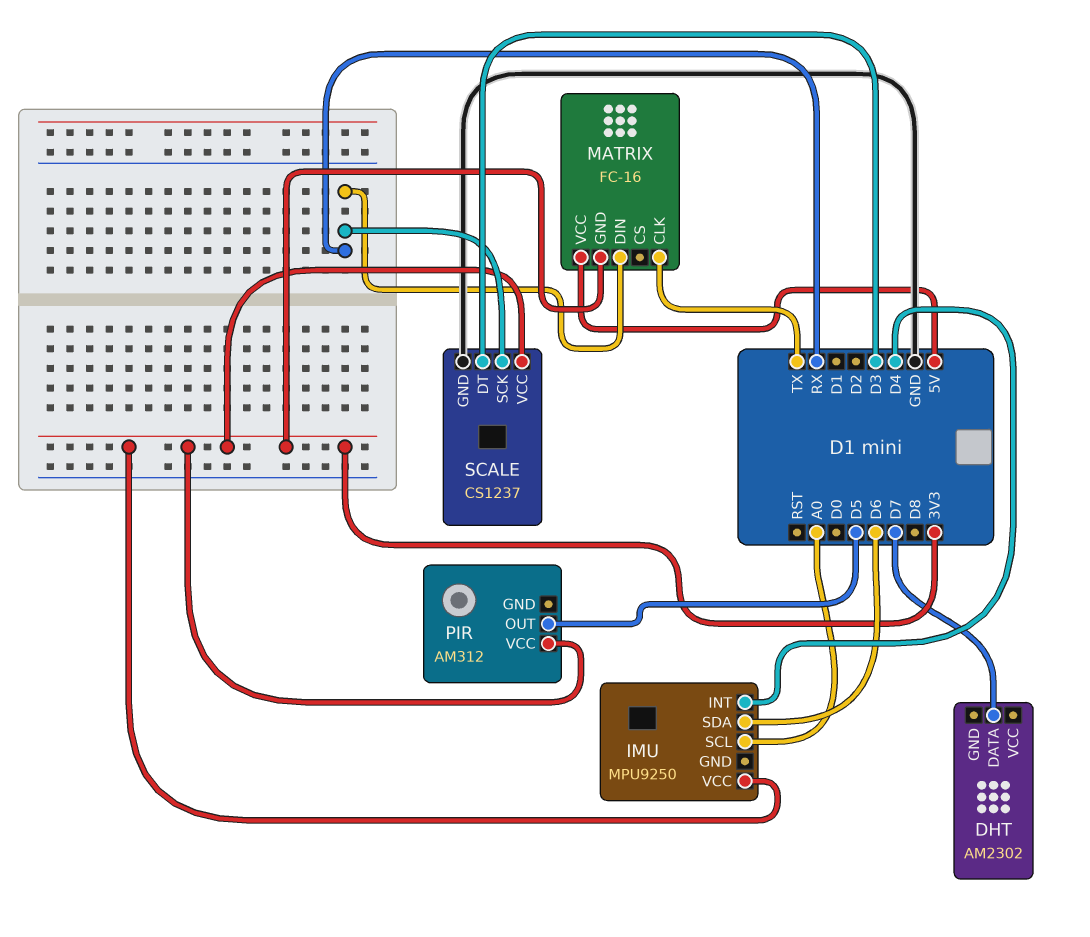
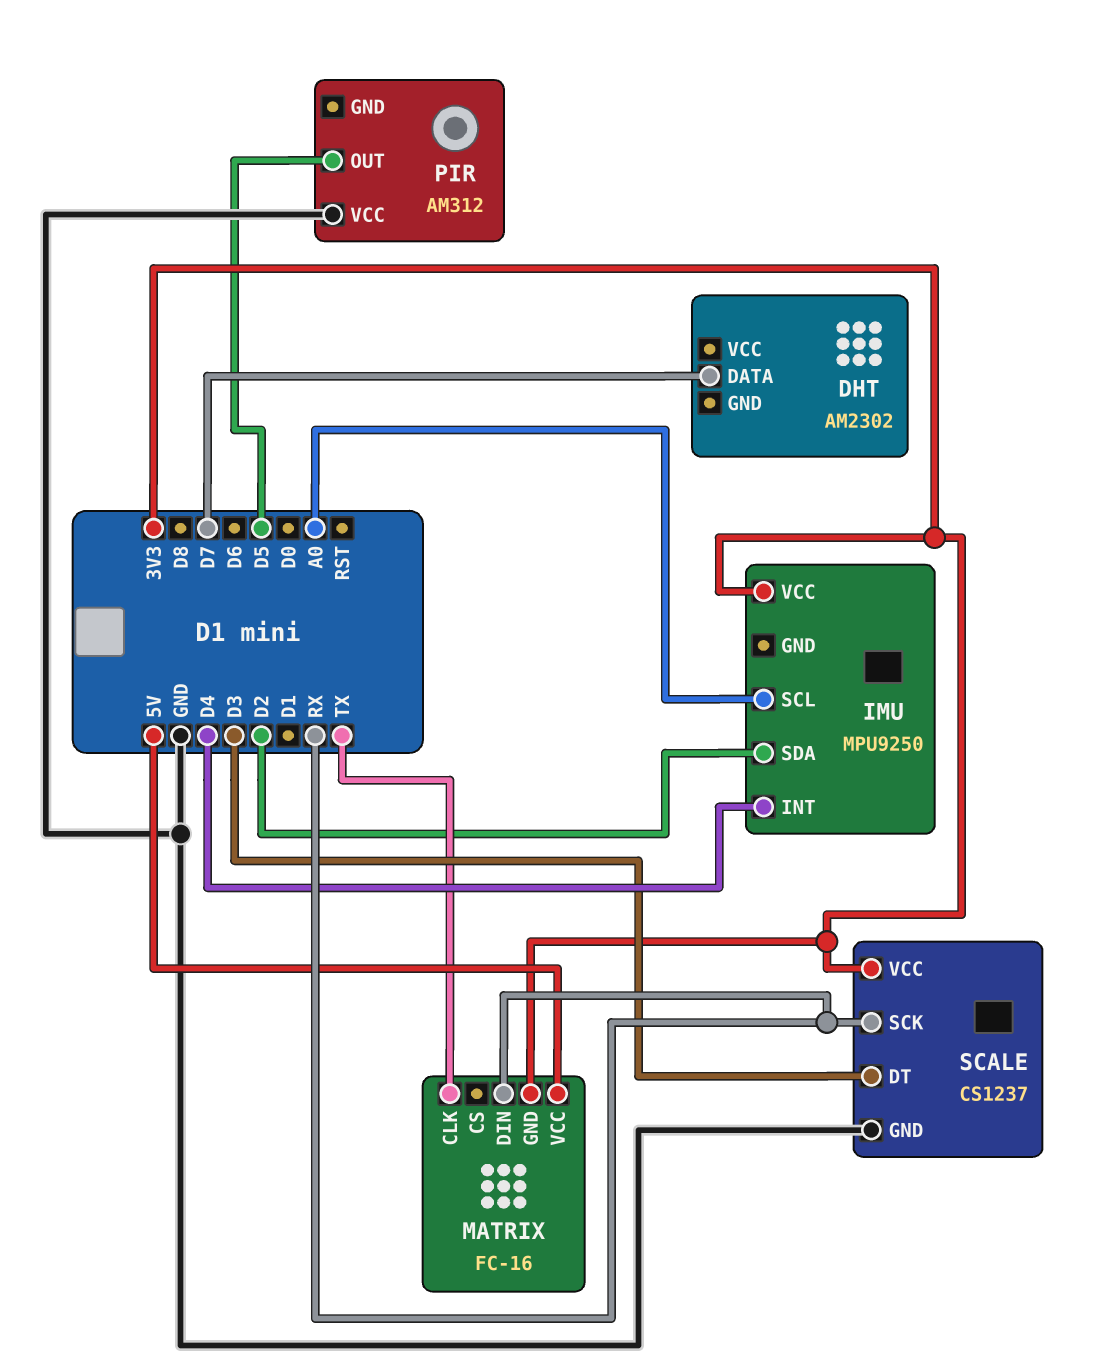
IMU pin SDA: D6 -> D2
PIR pin VCC: 3V3 -> GND

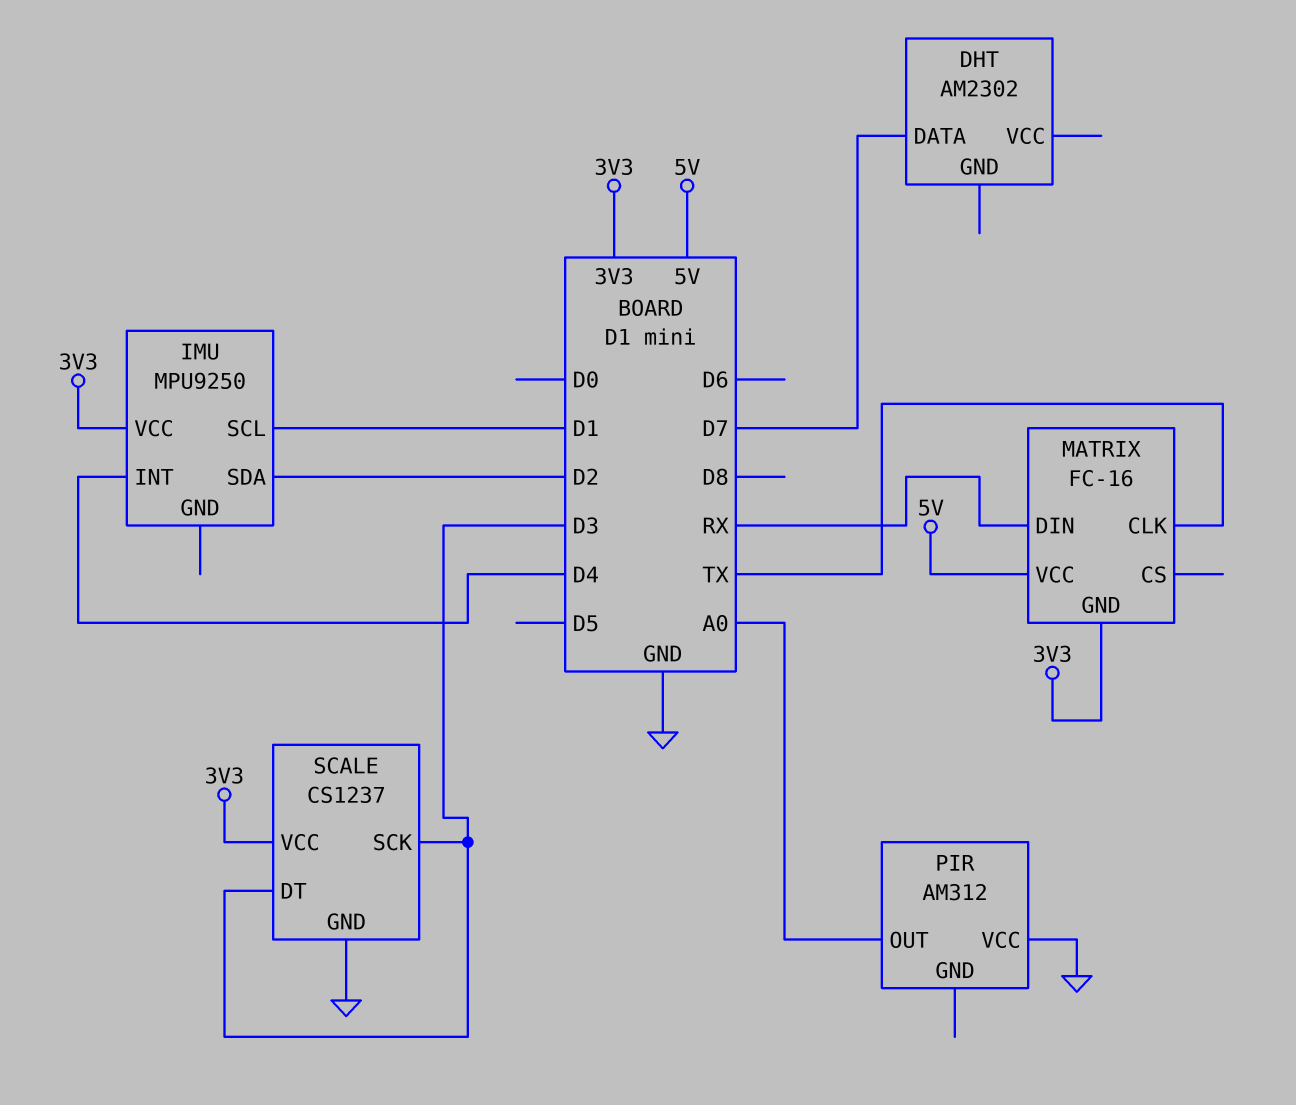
IMU pin SCL: A0 -> D1
PIR pin OUT: D5 -> A0
SCALE pin SCK: RX -> D3

